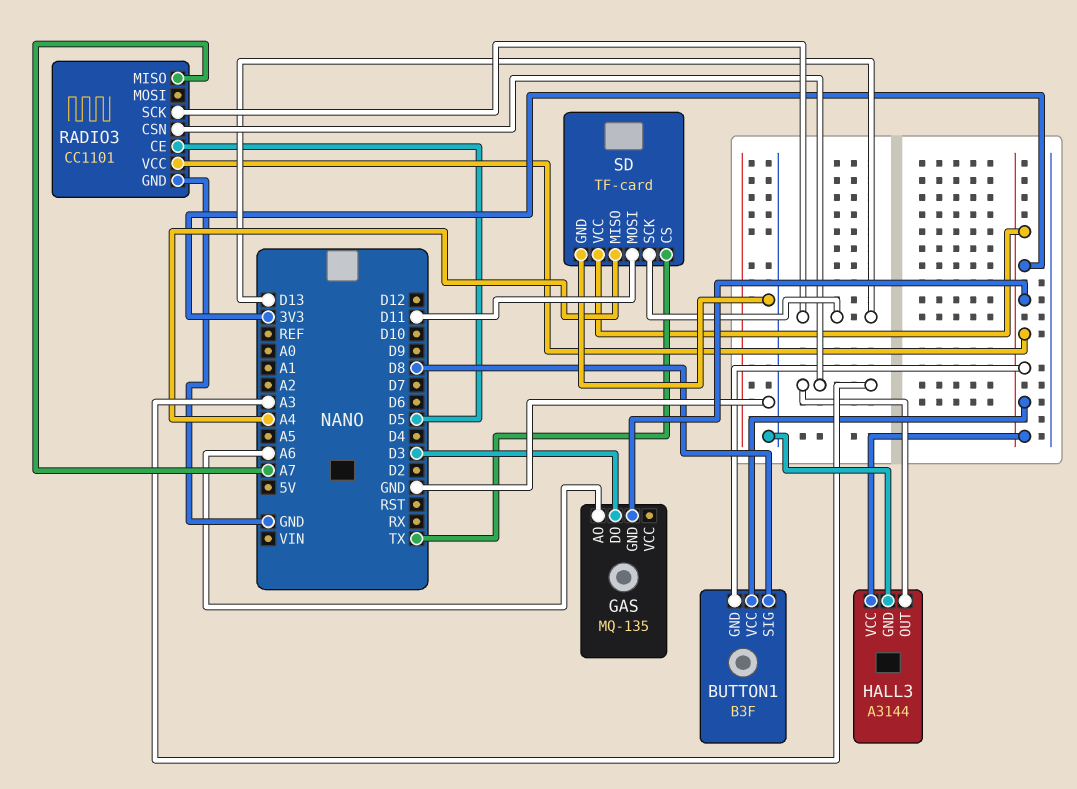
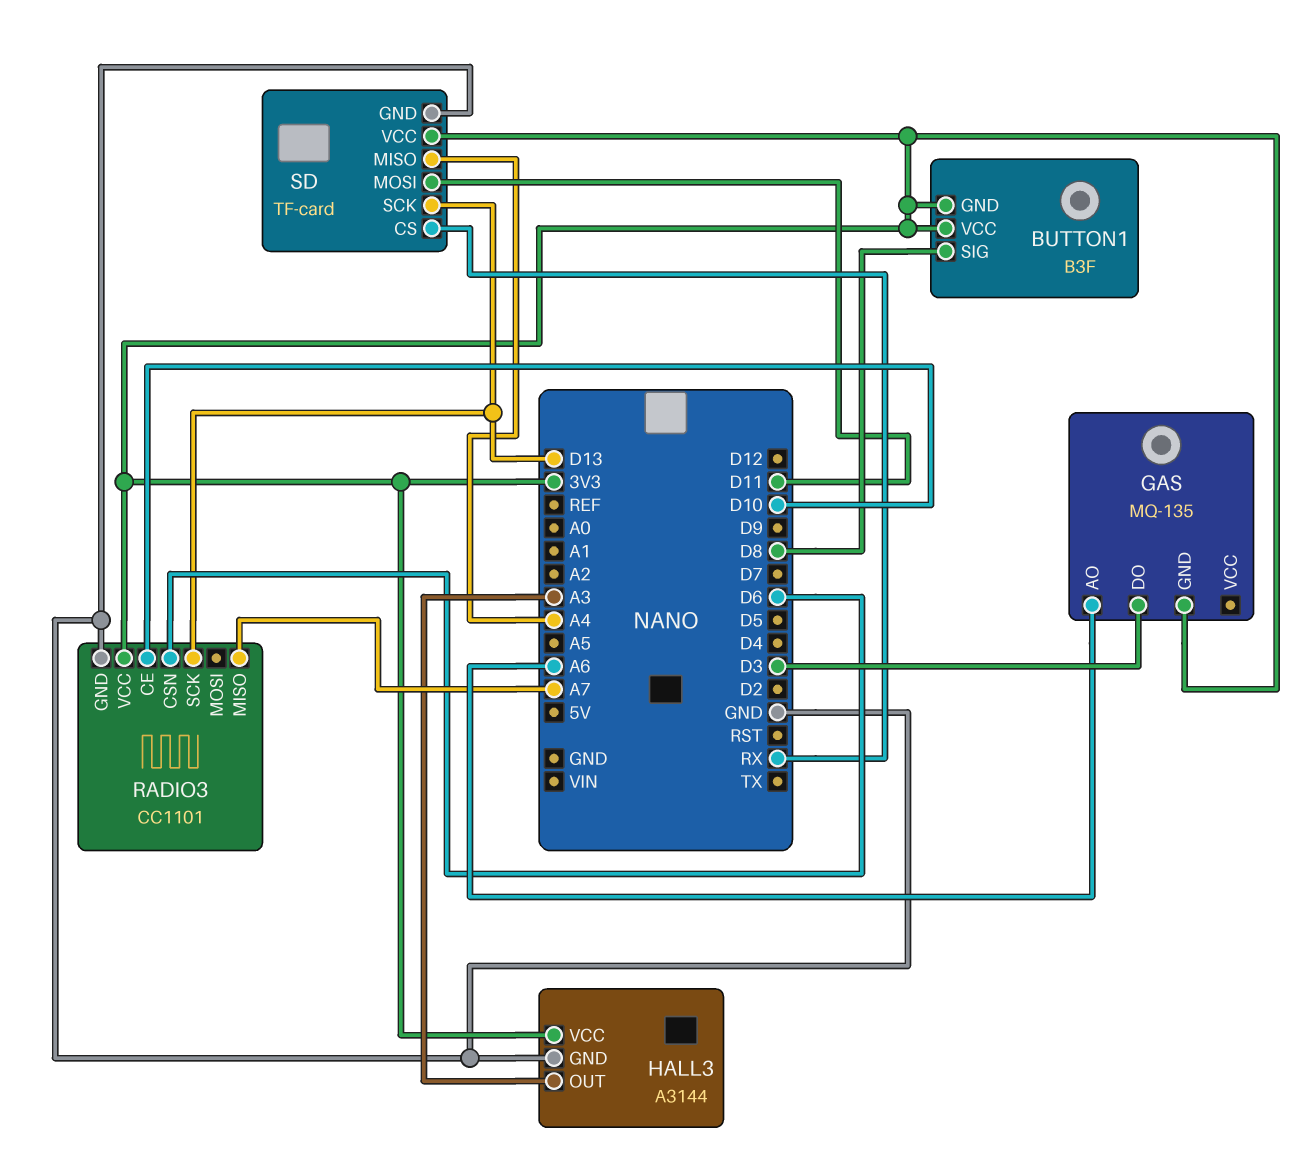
RADIO3 pin CE: D5 -> D10
RADIO3 pin CSN: A3 -> D6
SD pin CS: TX -> RX

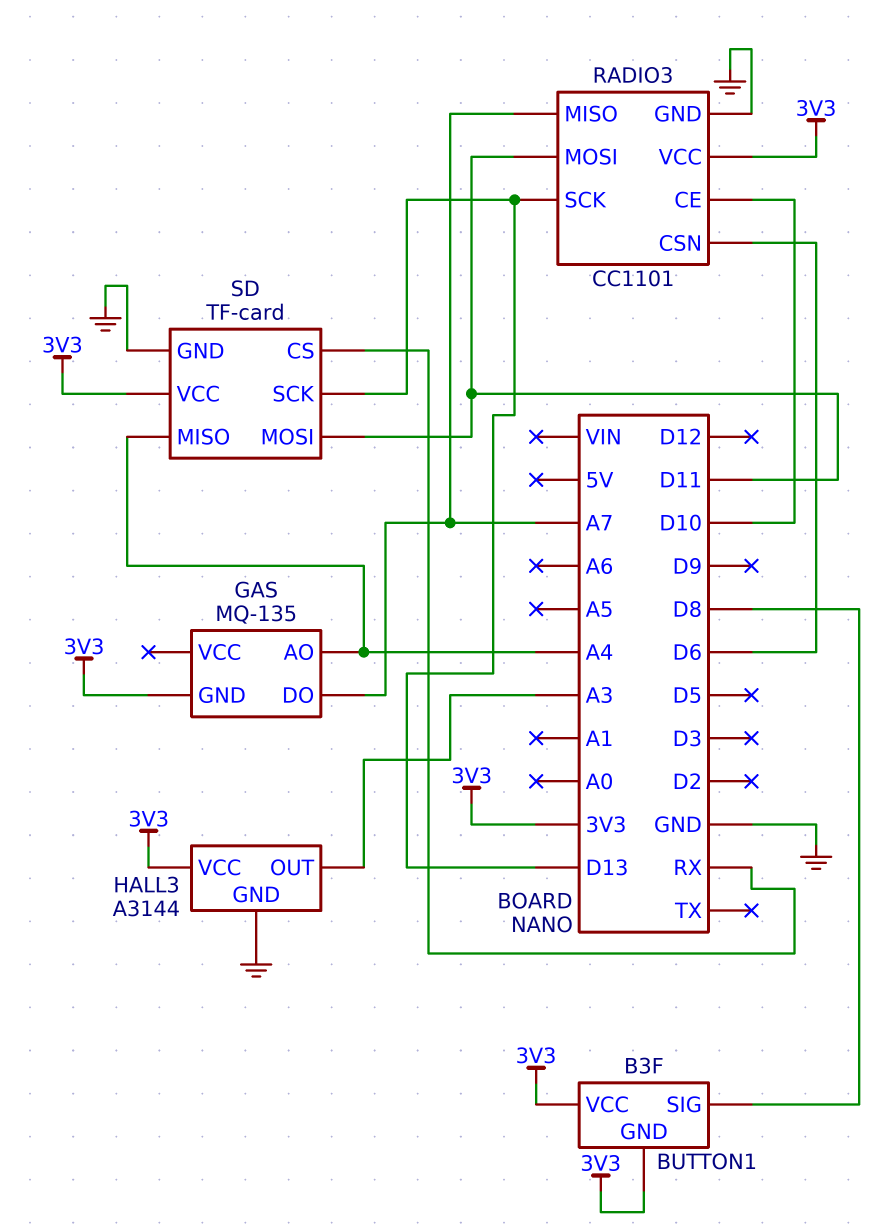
GAS pin AO: A6 -> A4
GAS pin DO: D3 -> A7
RADIO3 pin MOSI: none -> D11

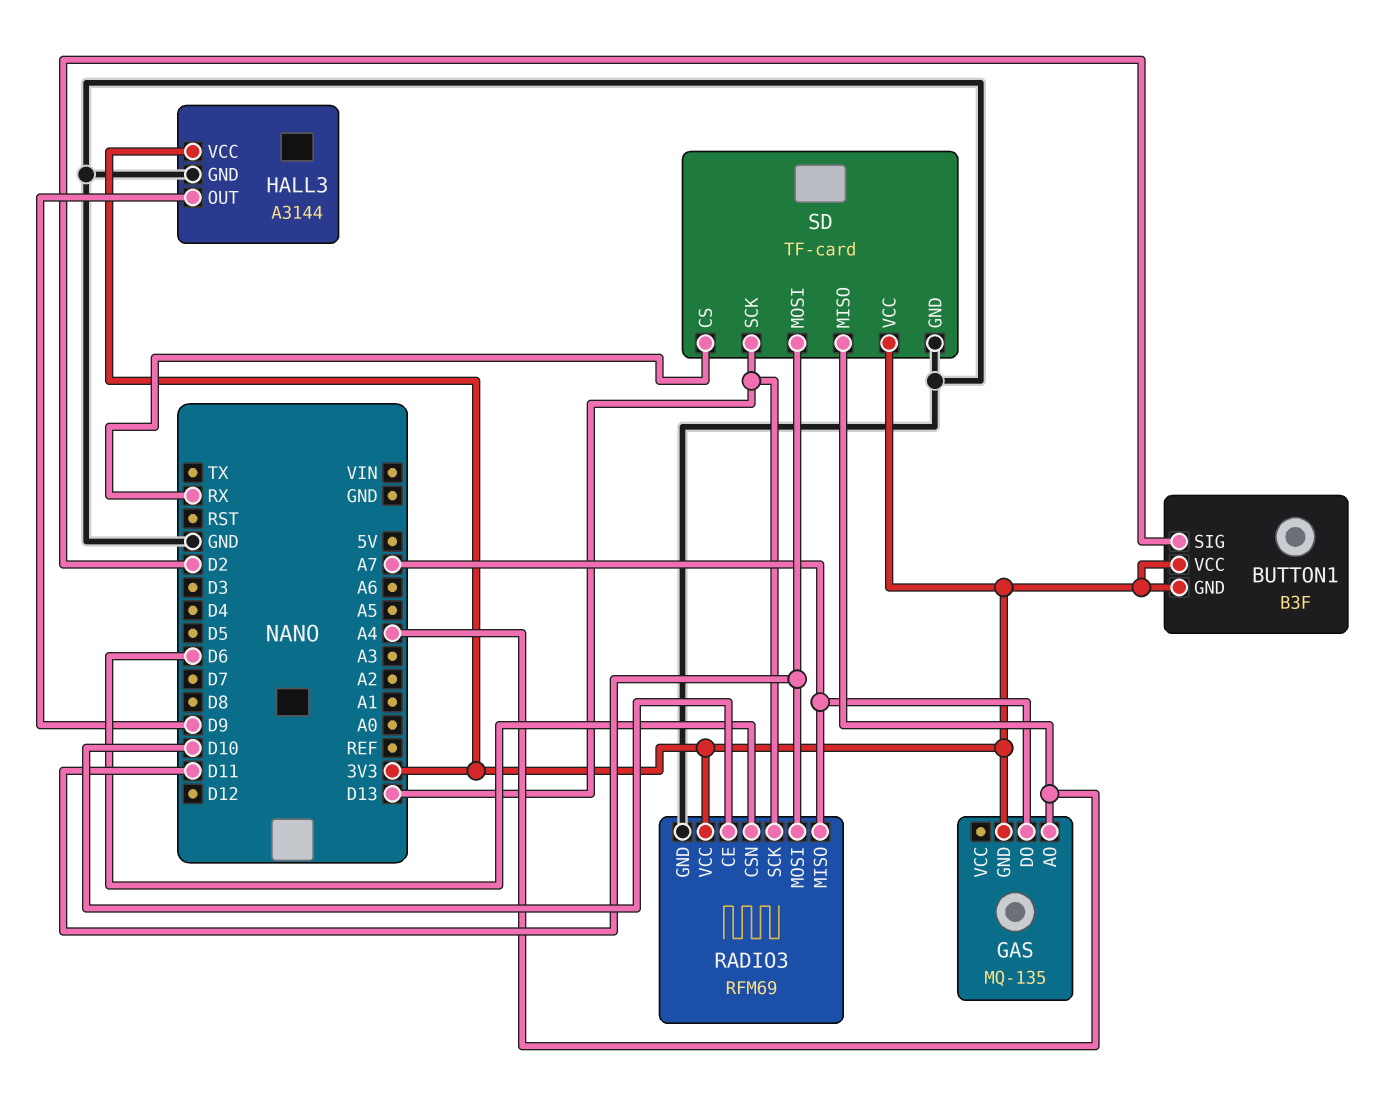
BUTTON1 pin SIG: D8 -> D2
HALL3 pin OUT: A3 -> D9
RADIO3: CC1101 -> RFM69

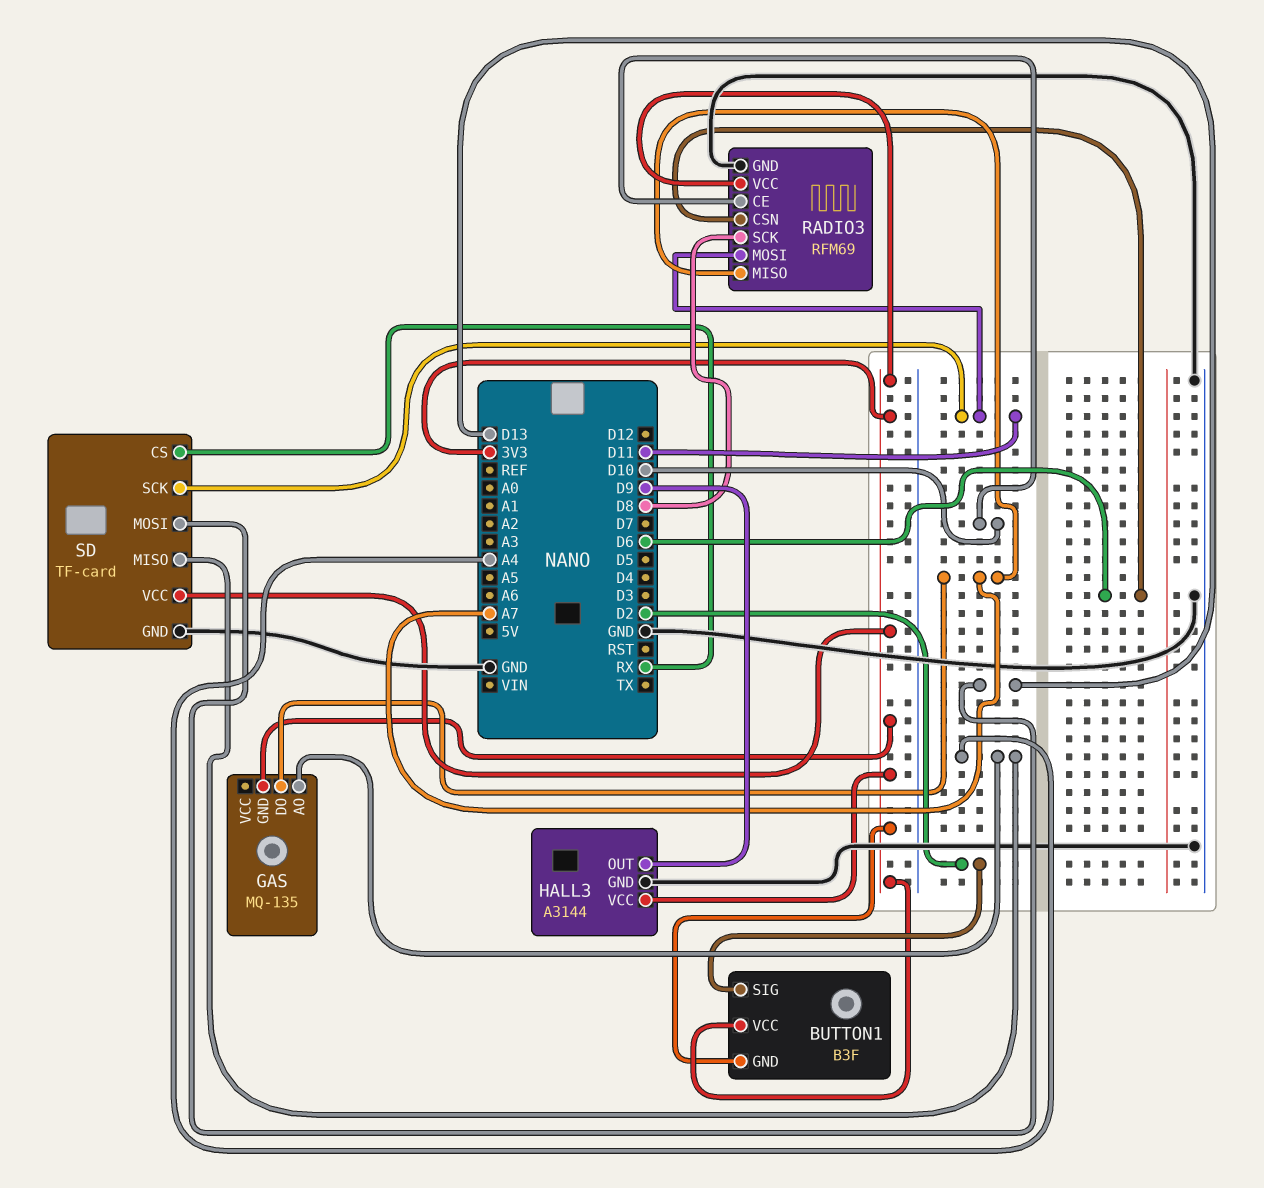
RADIO3 pin SCK: D13 -> D8
SD pin MOSI: D11 -> D13
SD pin SCK: D13 -> D11

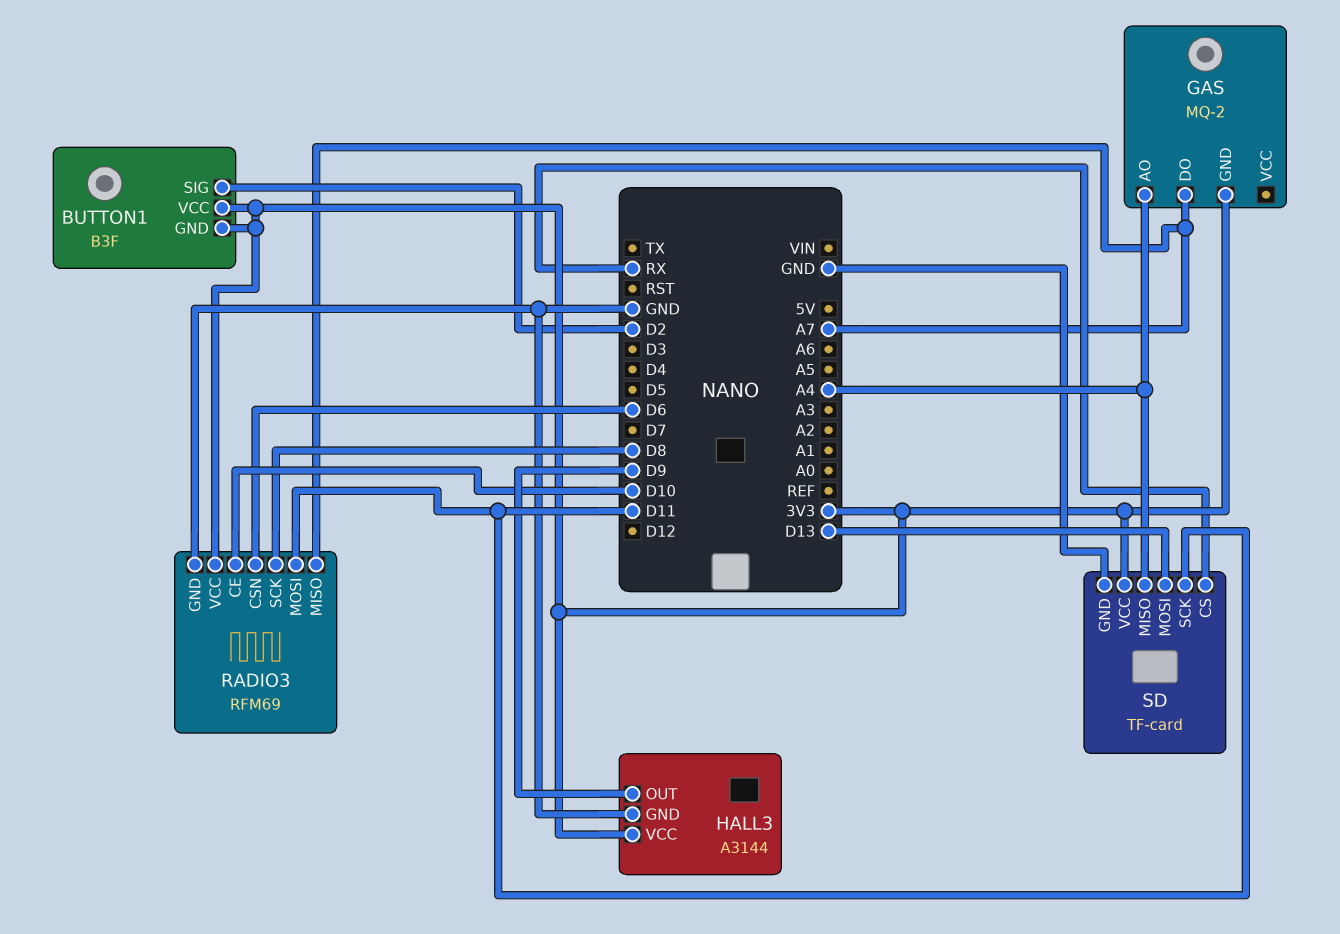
GAS: MQ-135 -> MQ-2

